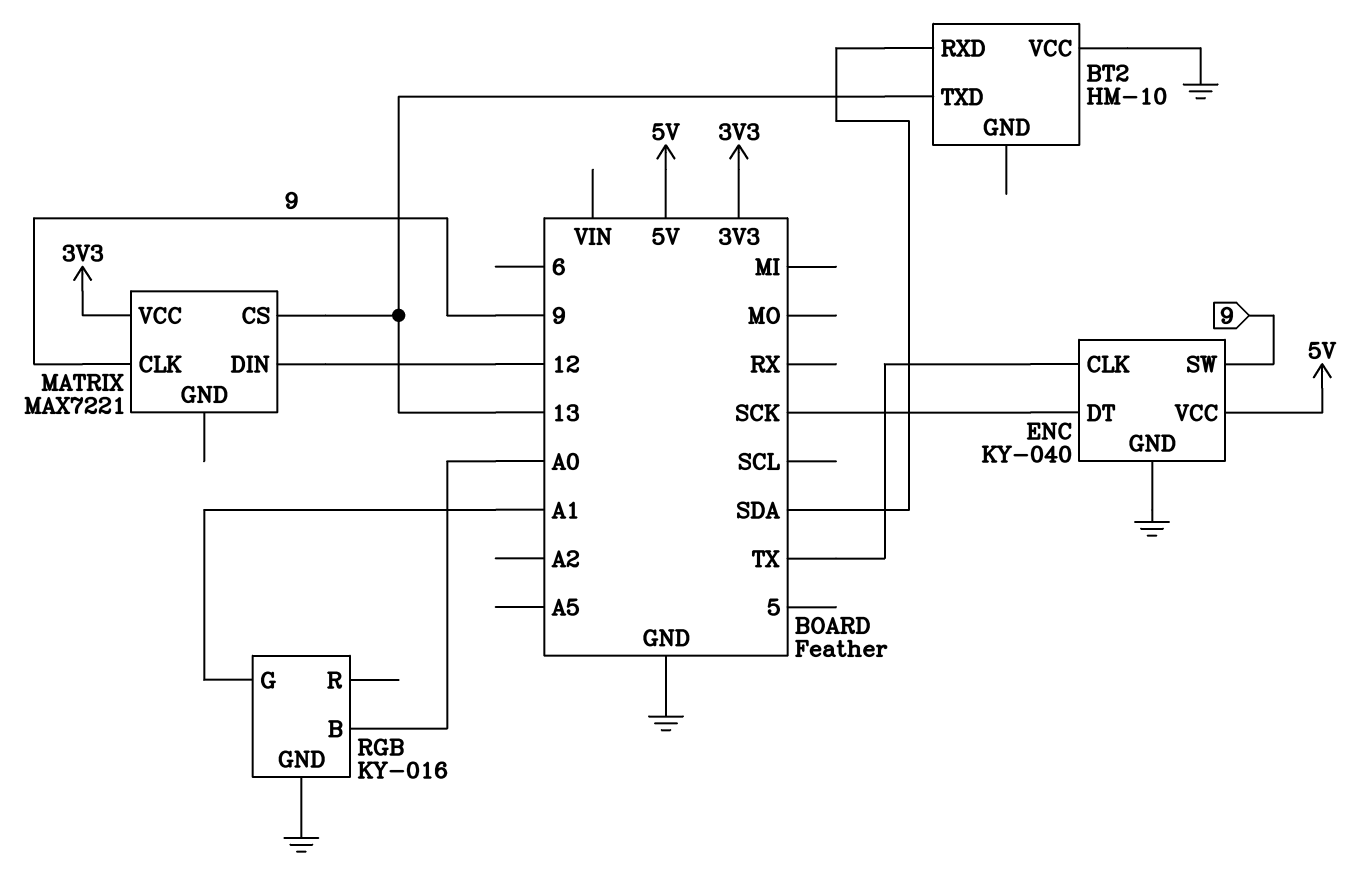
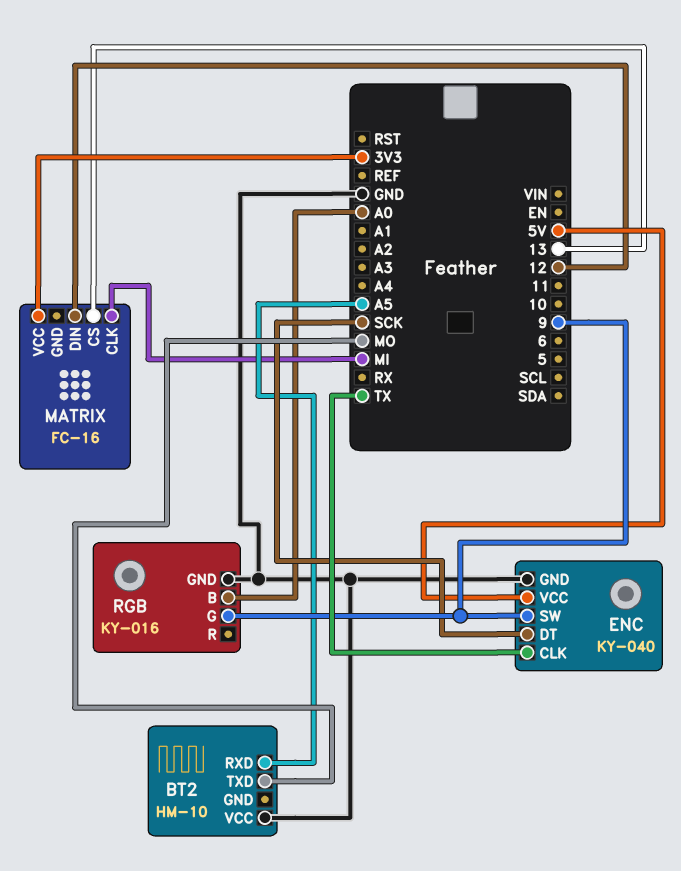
BT2 pin RXD: SDA -> A5
BT2 pin TXD: 13 -> MO
MATRIX: MAX7221 -> FC-16
MATRIX pin CLK: 9 -> MI
RGB pin G: A1 -> 9

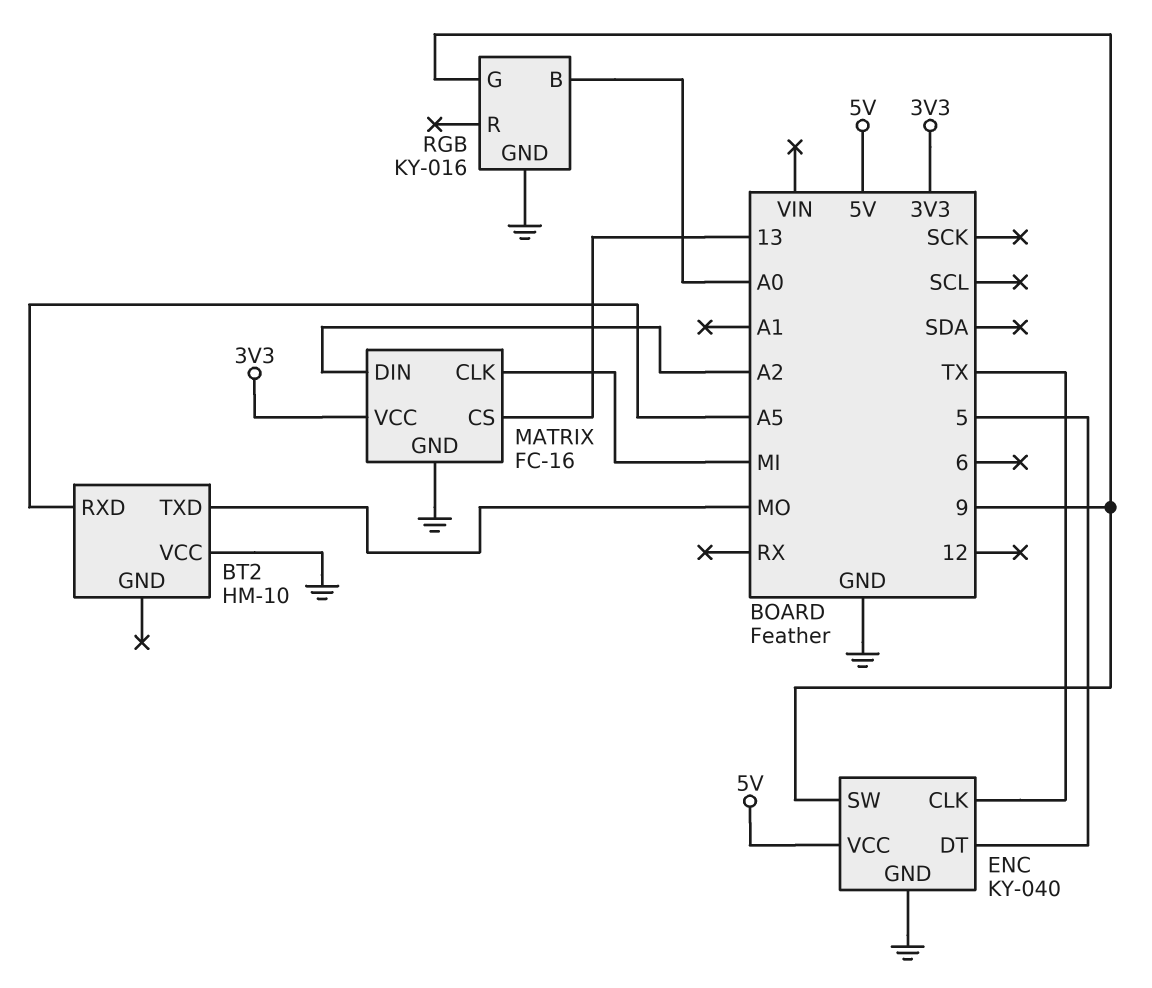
ENC pin DT: SCK -> 5
MATRIX pin DIN: 12 -> A2
MATRIX pin GND: none -> GND

